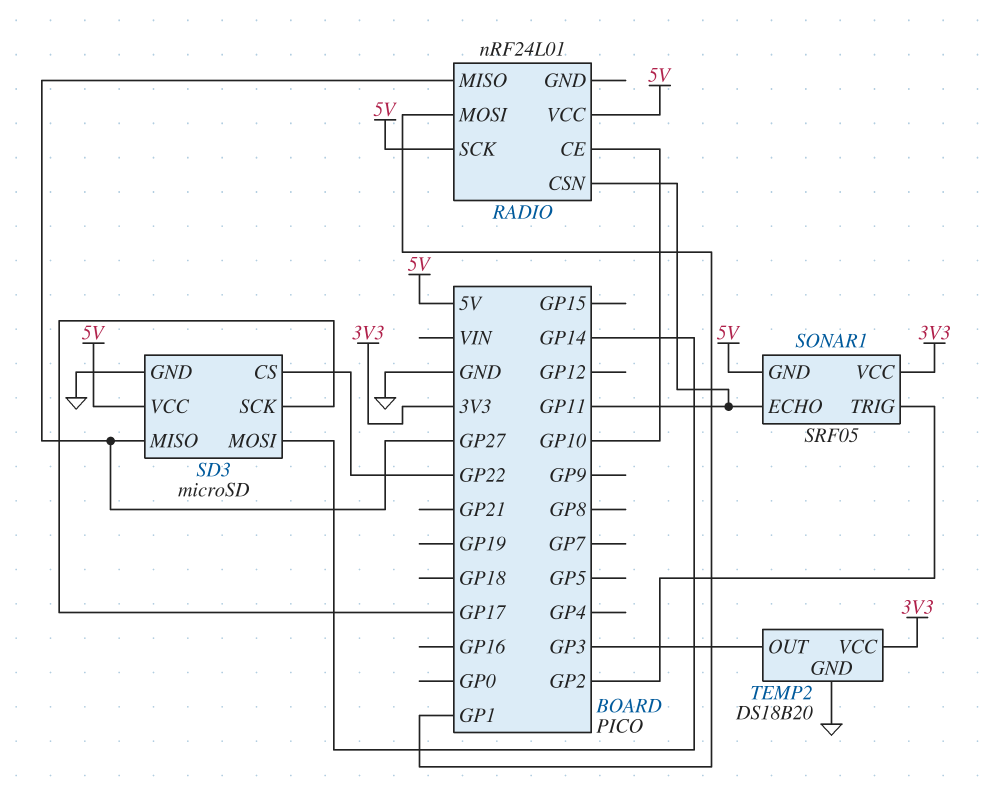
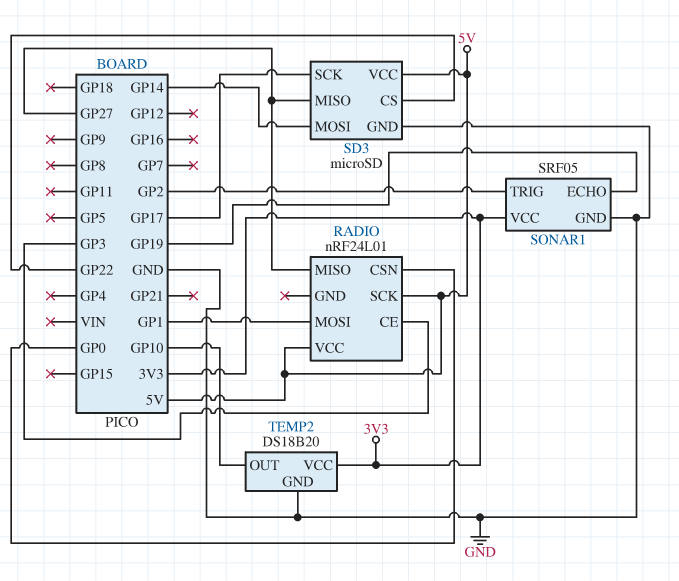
RADIO pin CE: GP10 -> GP3
RADIO pin CSN: GP11 -> GP0
SONAR1 pin ECHO: GP11 -> GP19
SONAR1 pin GND: 5V -> GND
TEMP2 pin OUT: GP3 -> GP10

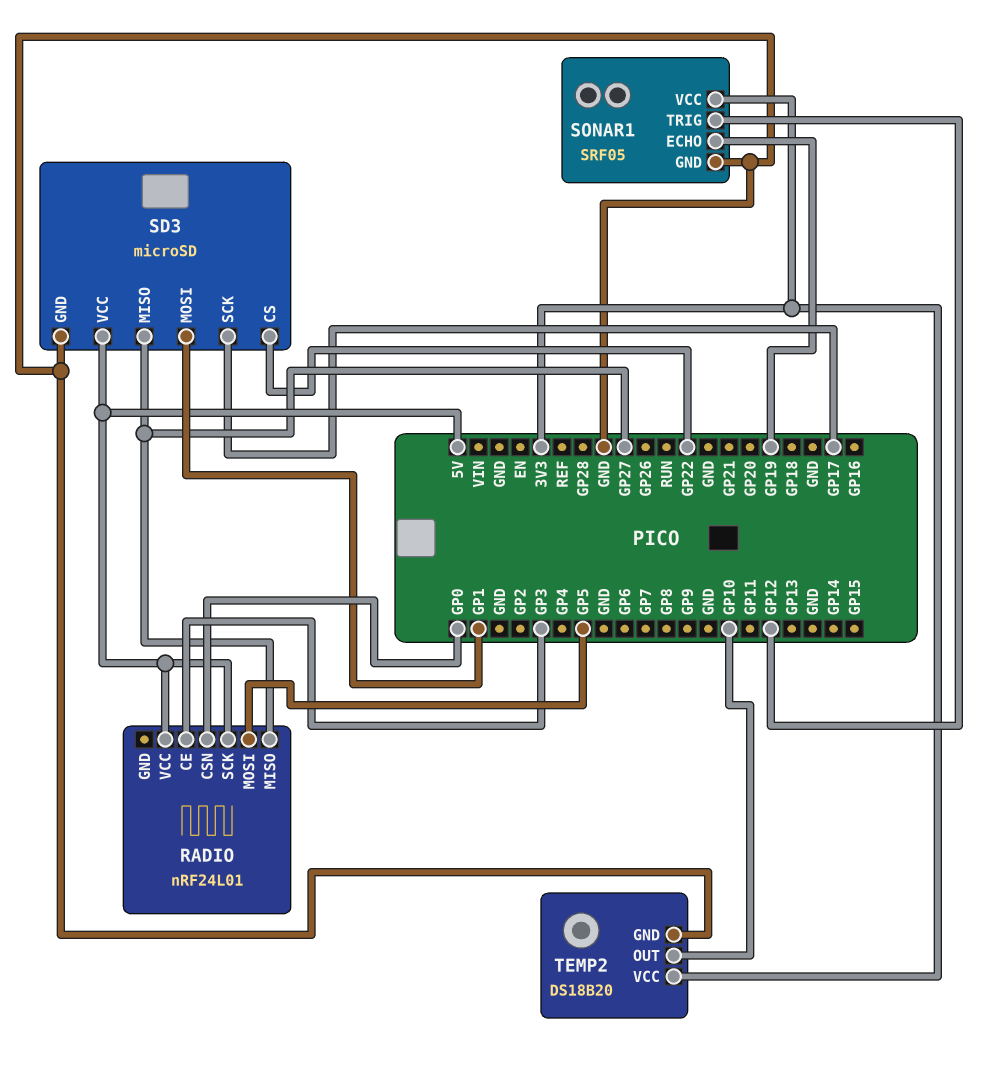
RADIO pin MOSI: GP1 -> GP5
SD3 pin MOSI: GP14 -> GP1
SONAR1 pin TRIG: GP2 -> GP12

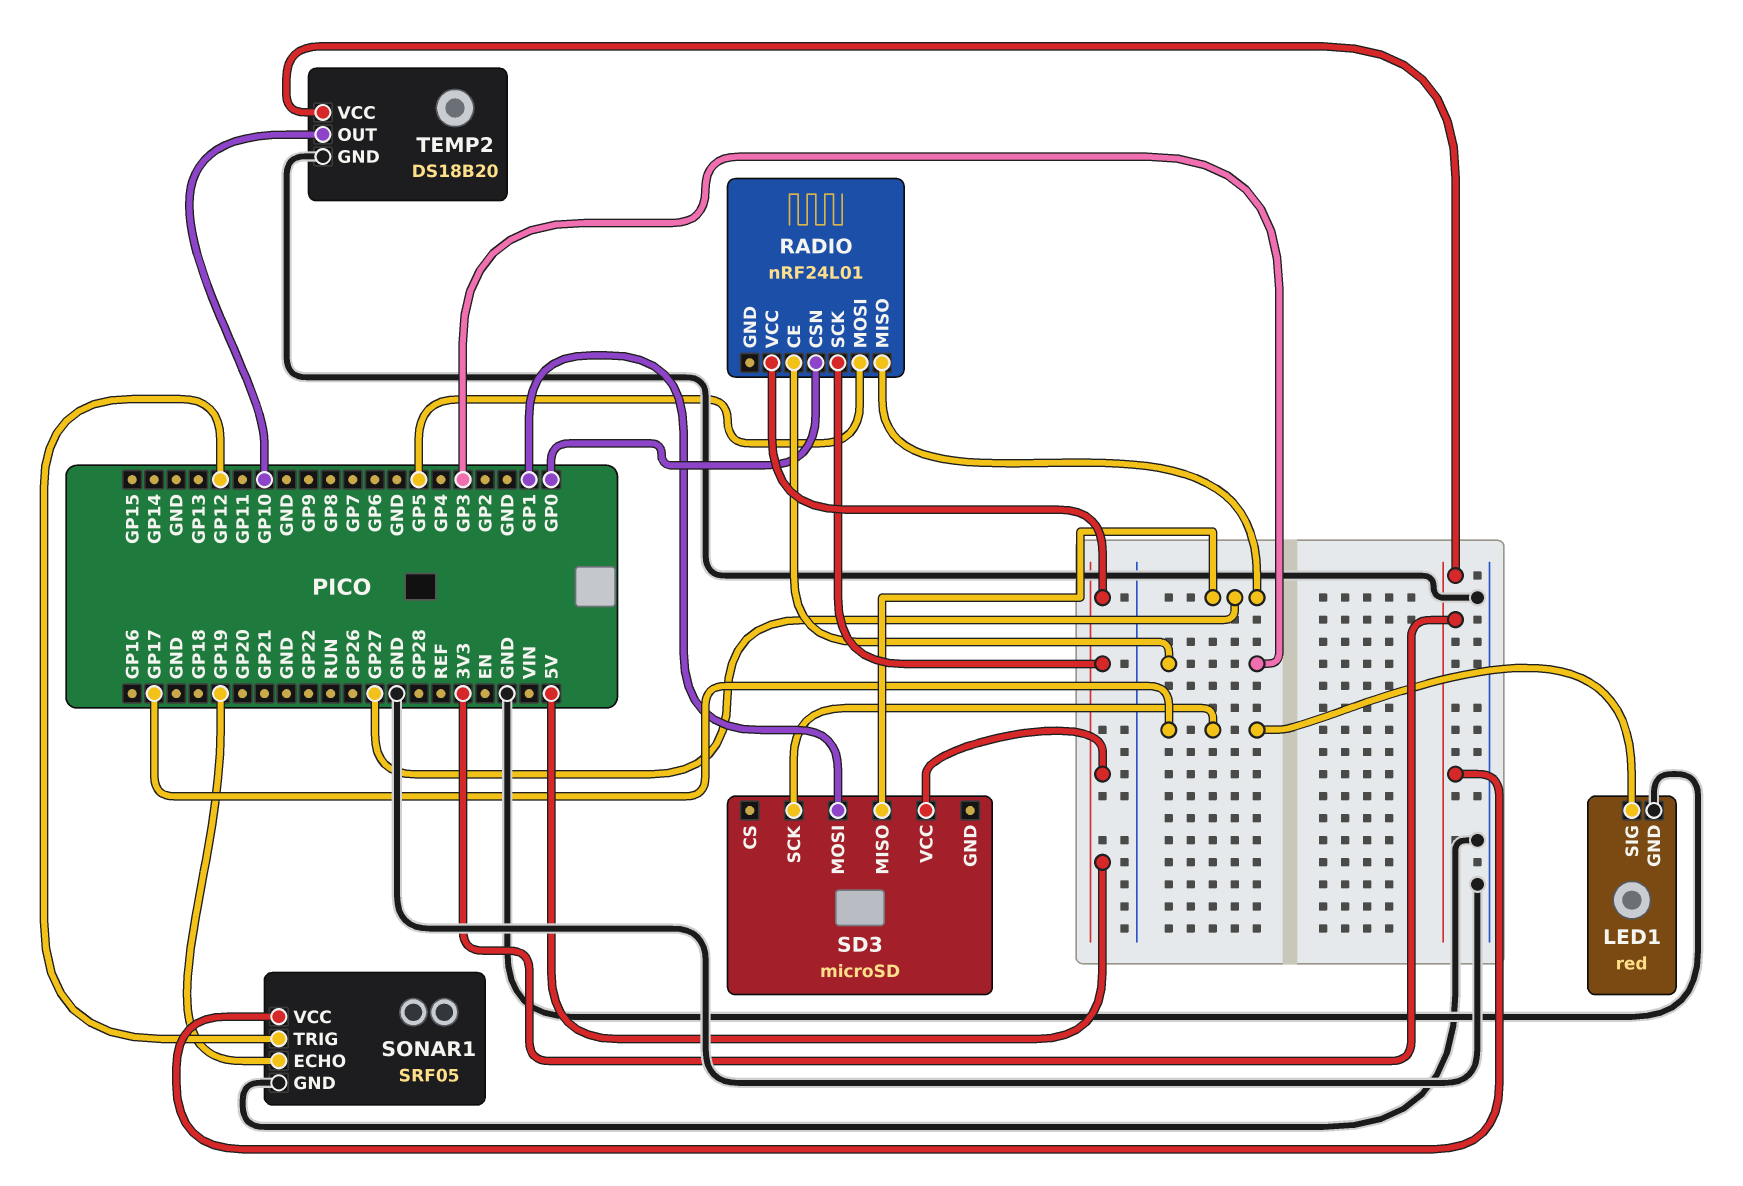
LED1: none -> red
LED1 pin GND: none -> GND
LED1 pin SIG: none -> GP17
SD3 pin CS: GP22 -> none
SD3 pin GND: GND -> none

